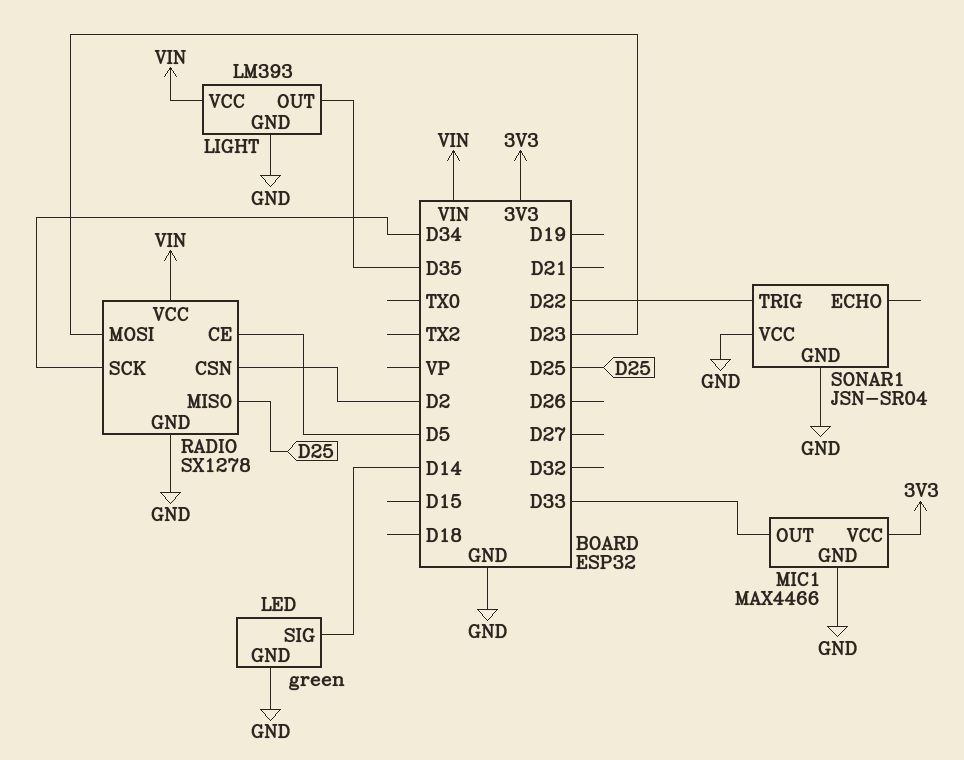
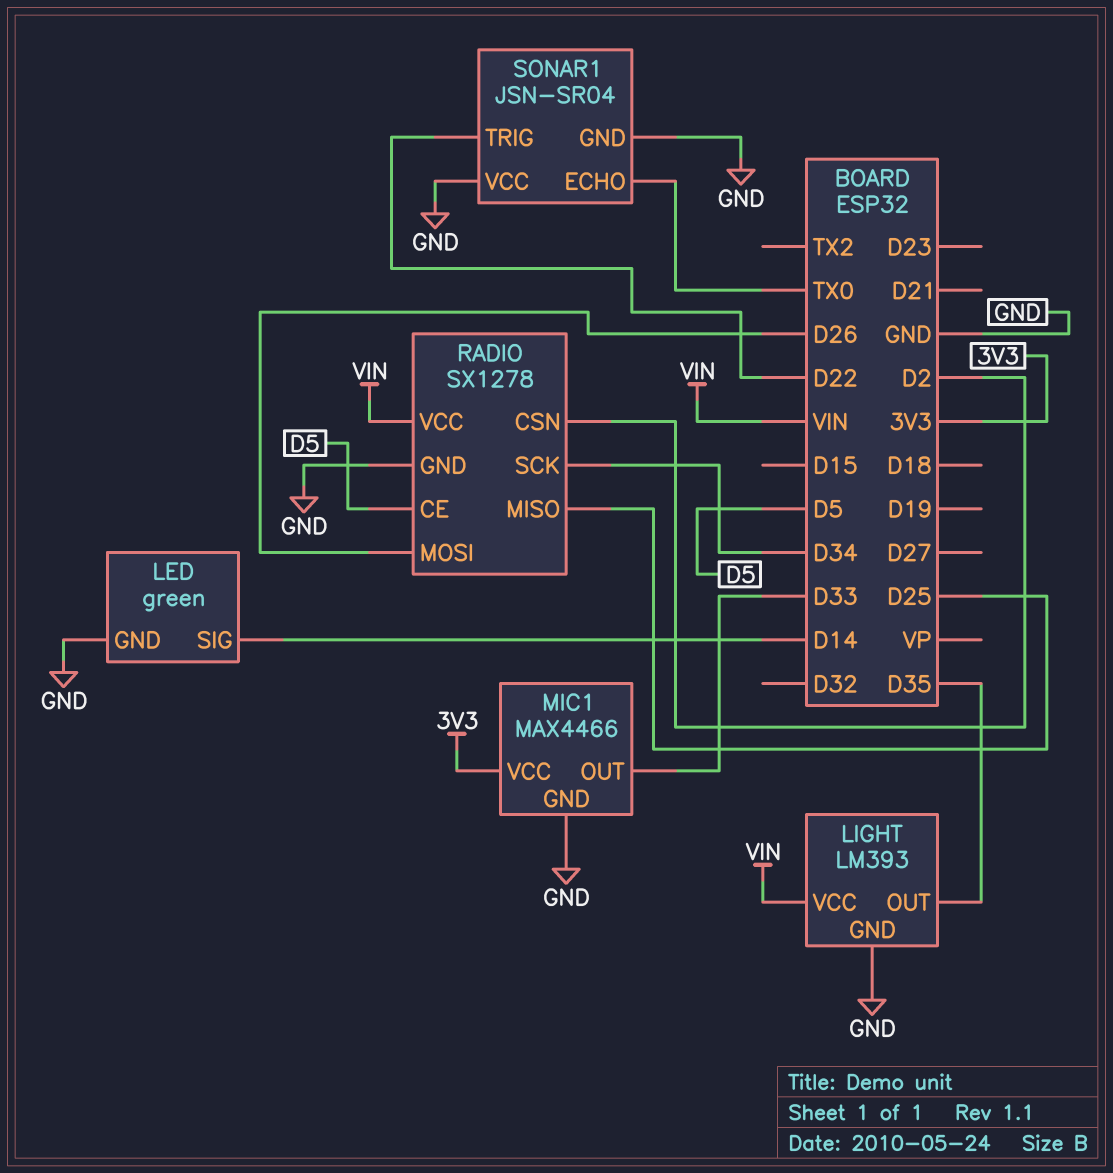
RADIO pin MOSI: D23 -> D26
SONAR1 pin ECHO: none -> TX0

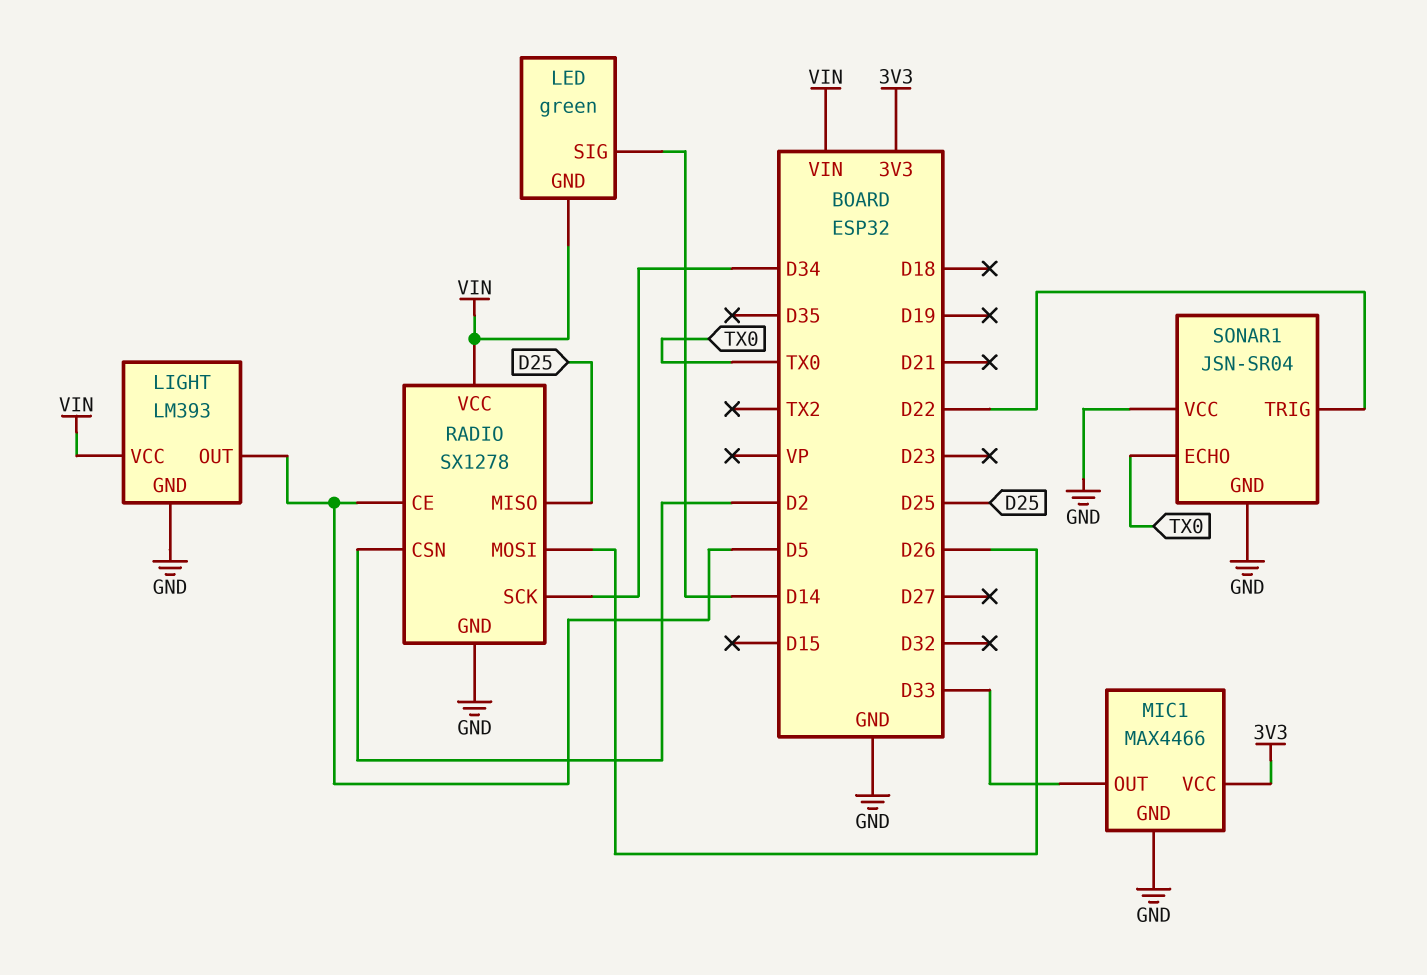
LED pin GND: GND -> VIN
LIGHT pin OUT: D35 -> D5

